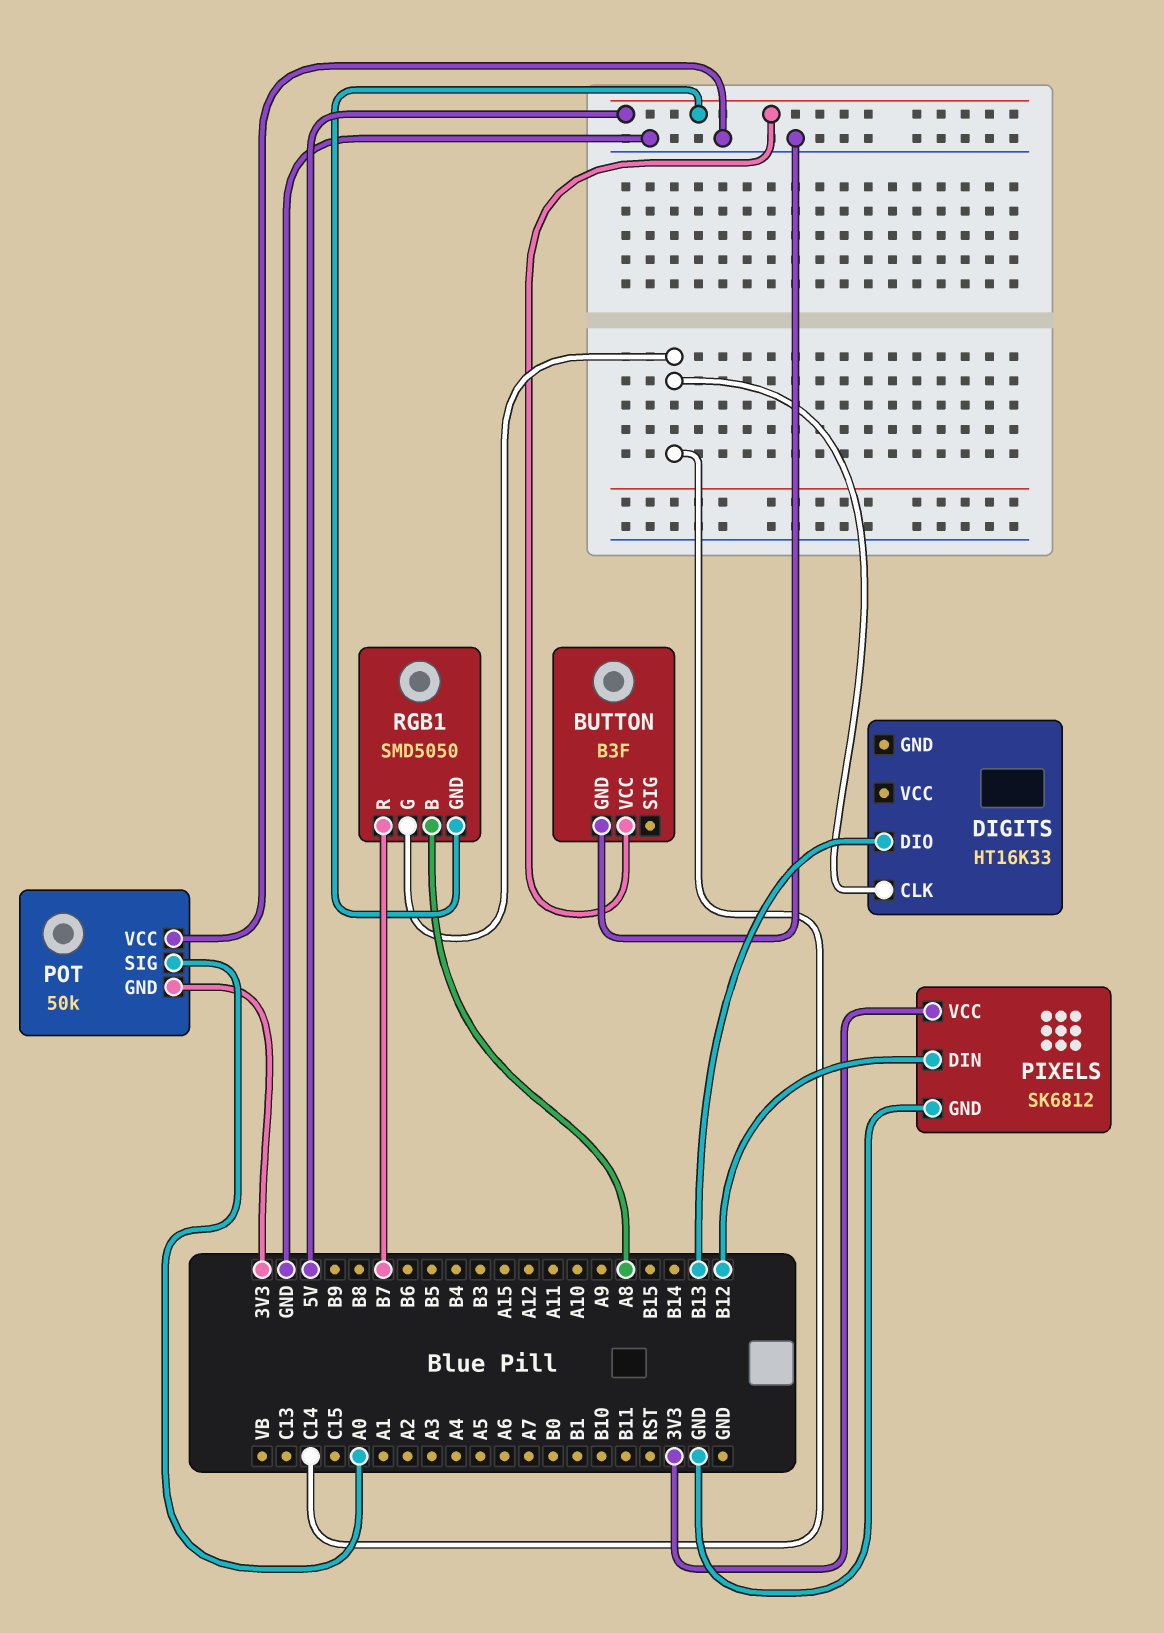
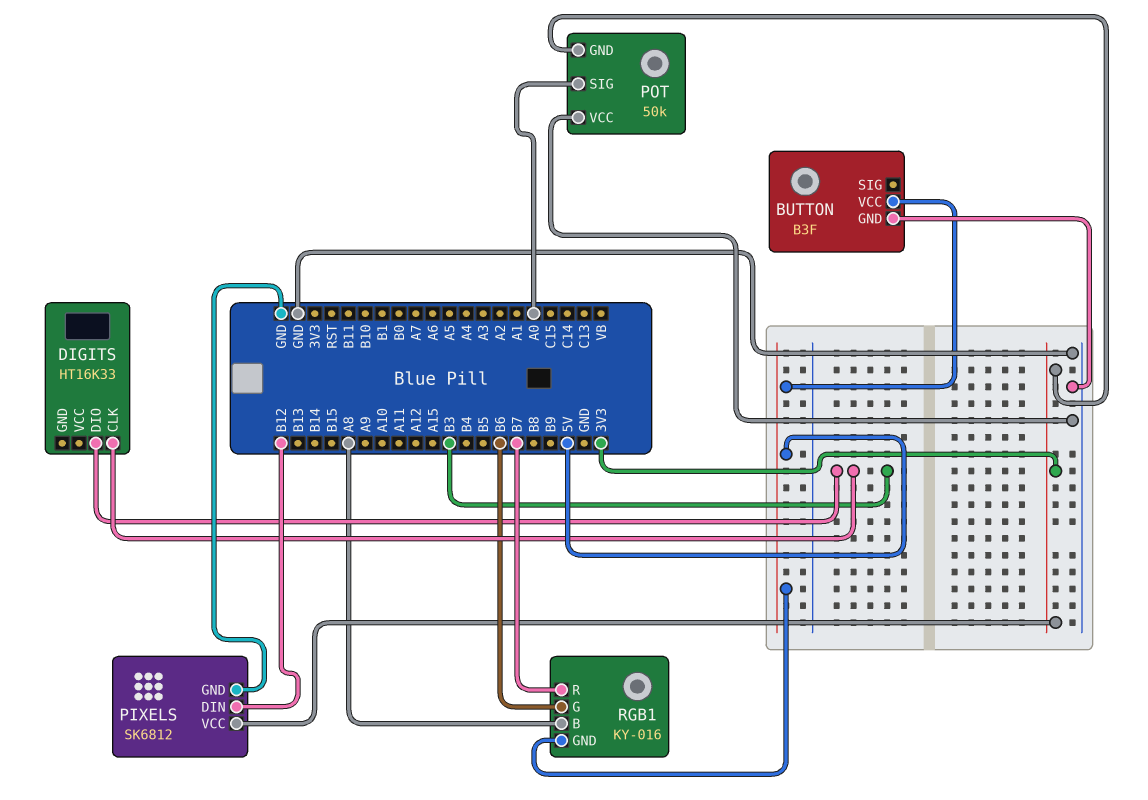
DIGITS pin CLK: C14 -> B3
DIGITS pin DIO: B13 -> B3
RGB1: SMD5050 -> KY-016
RGB1 pin G: C14 -> B6

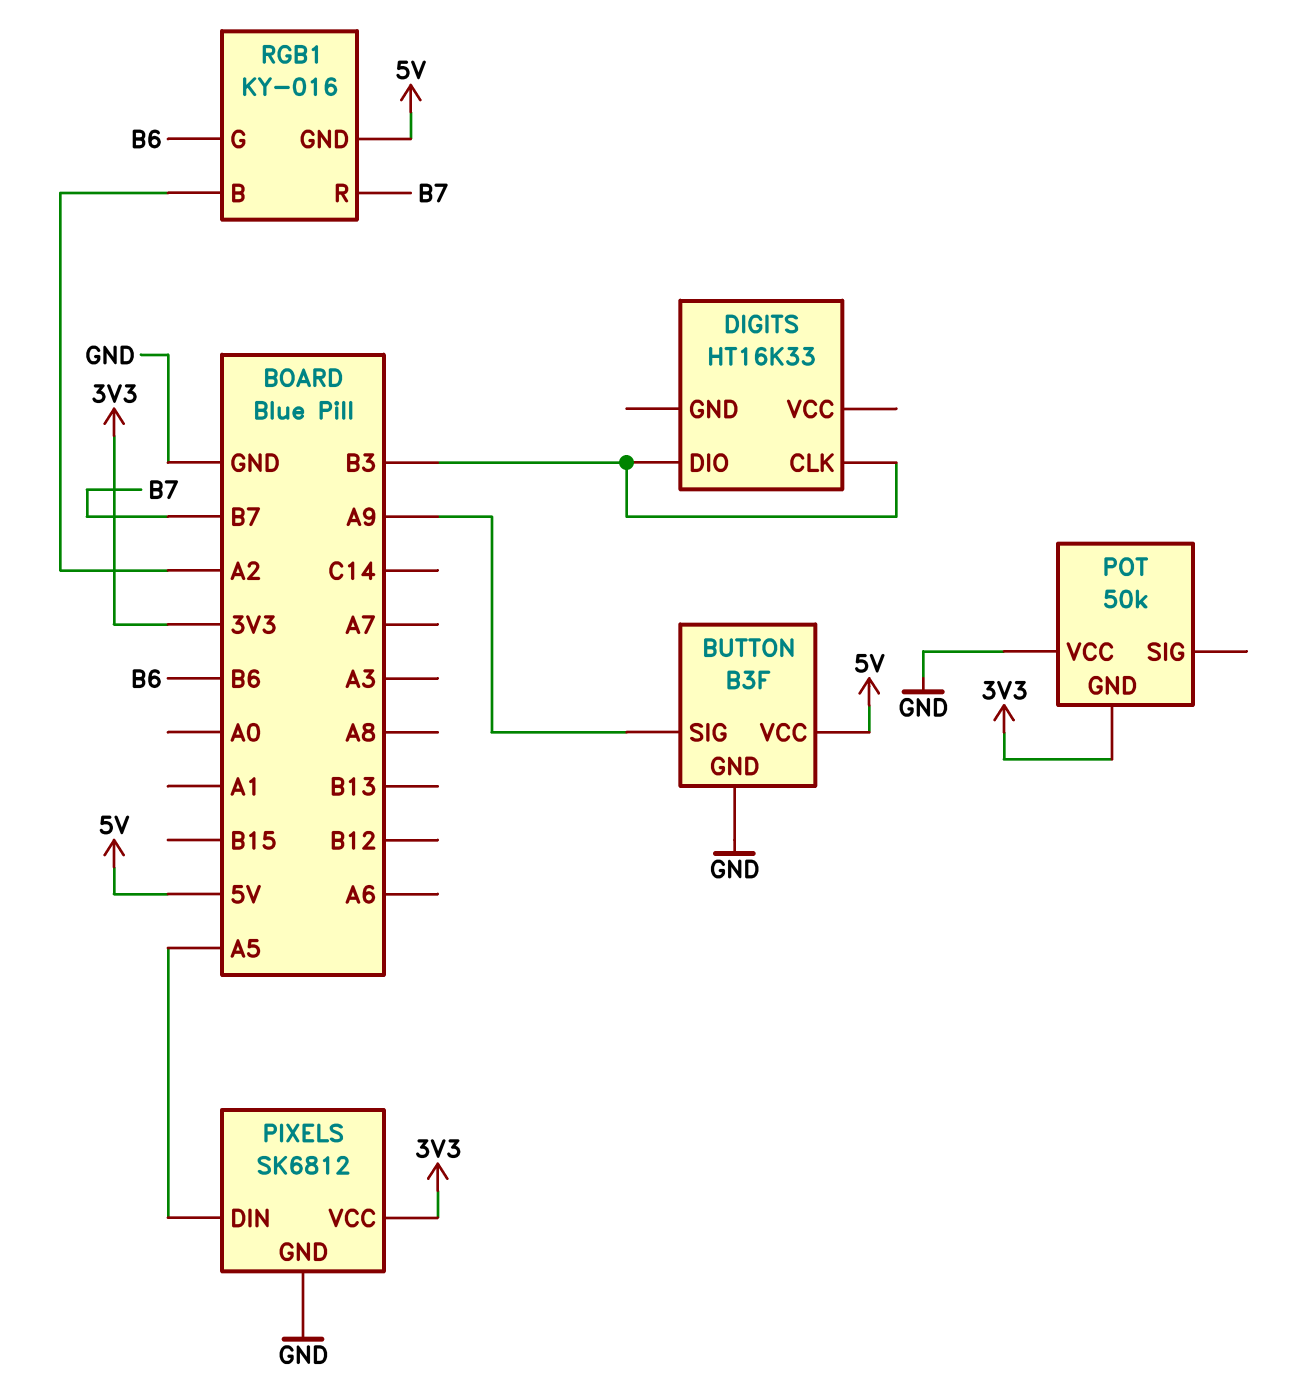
BUTTON pin SIG: none -> A9
PIXELS pin DIN: B12 -> A5
POT pin SIG: A0 -> none
RGB1 pin B: A8 -> A2

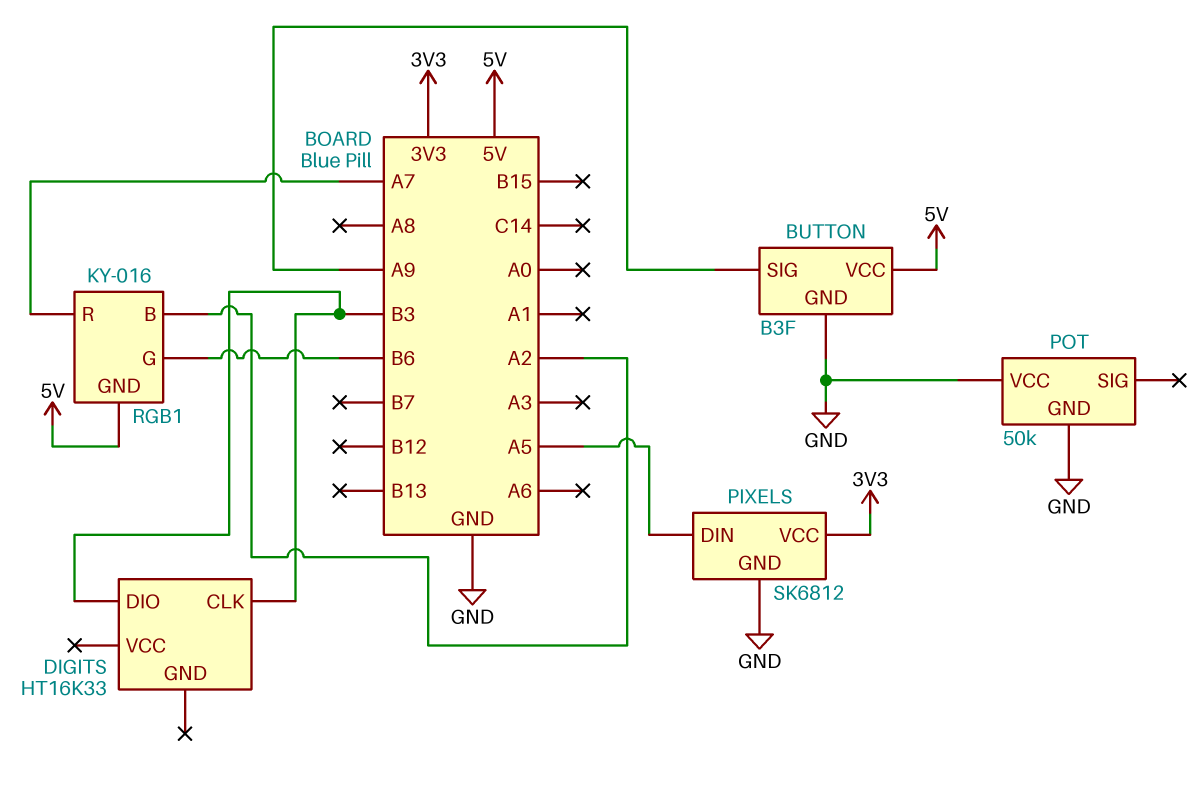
POT pin GND: 3V3 -> GND
RGB1 pin R: B7 -> A7

